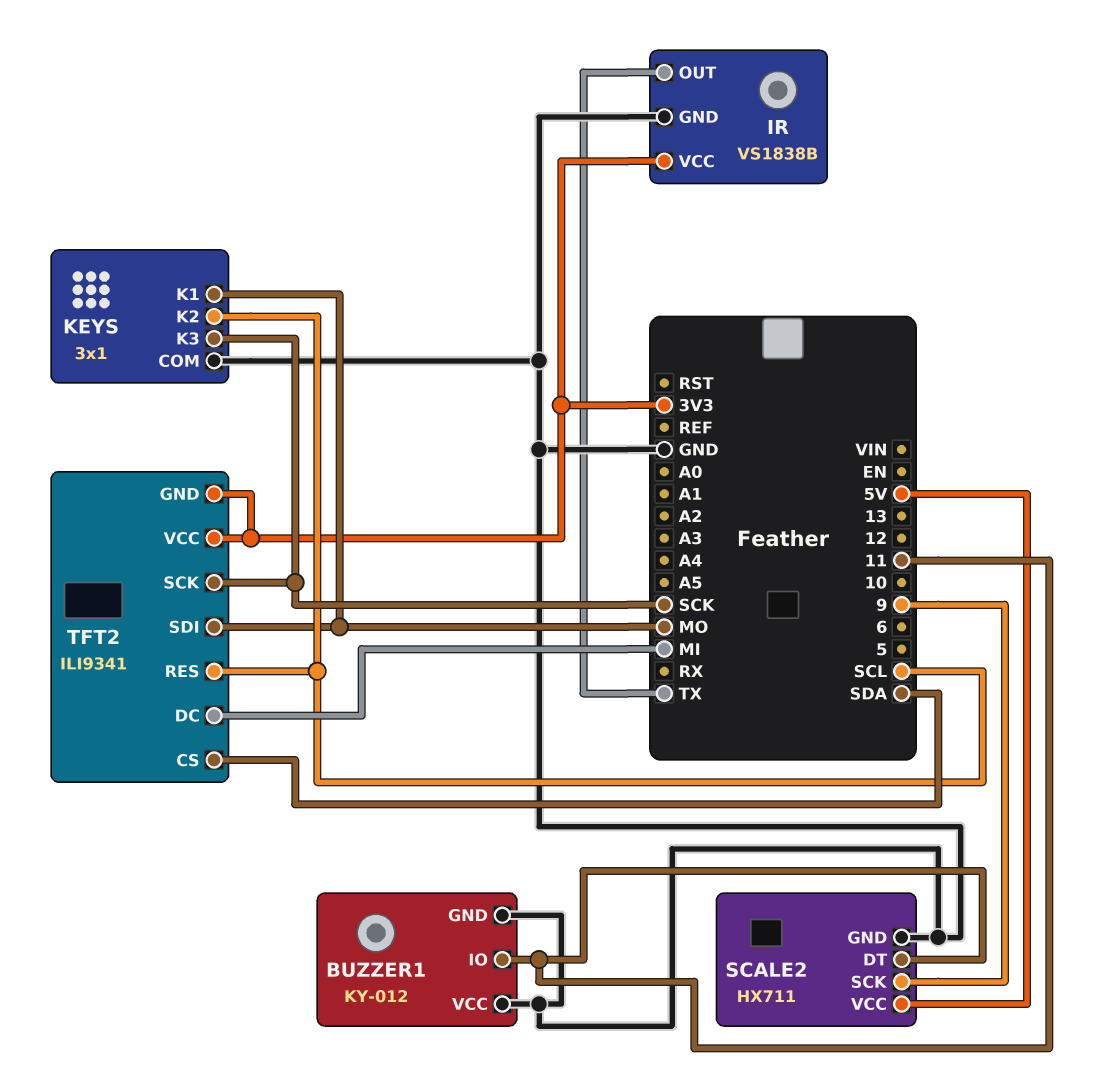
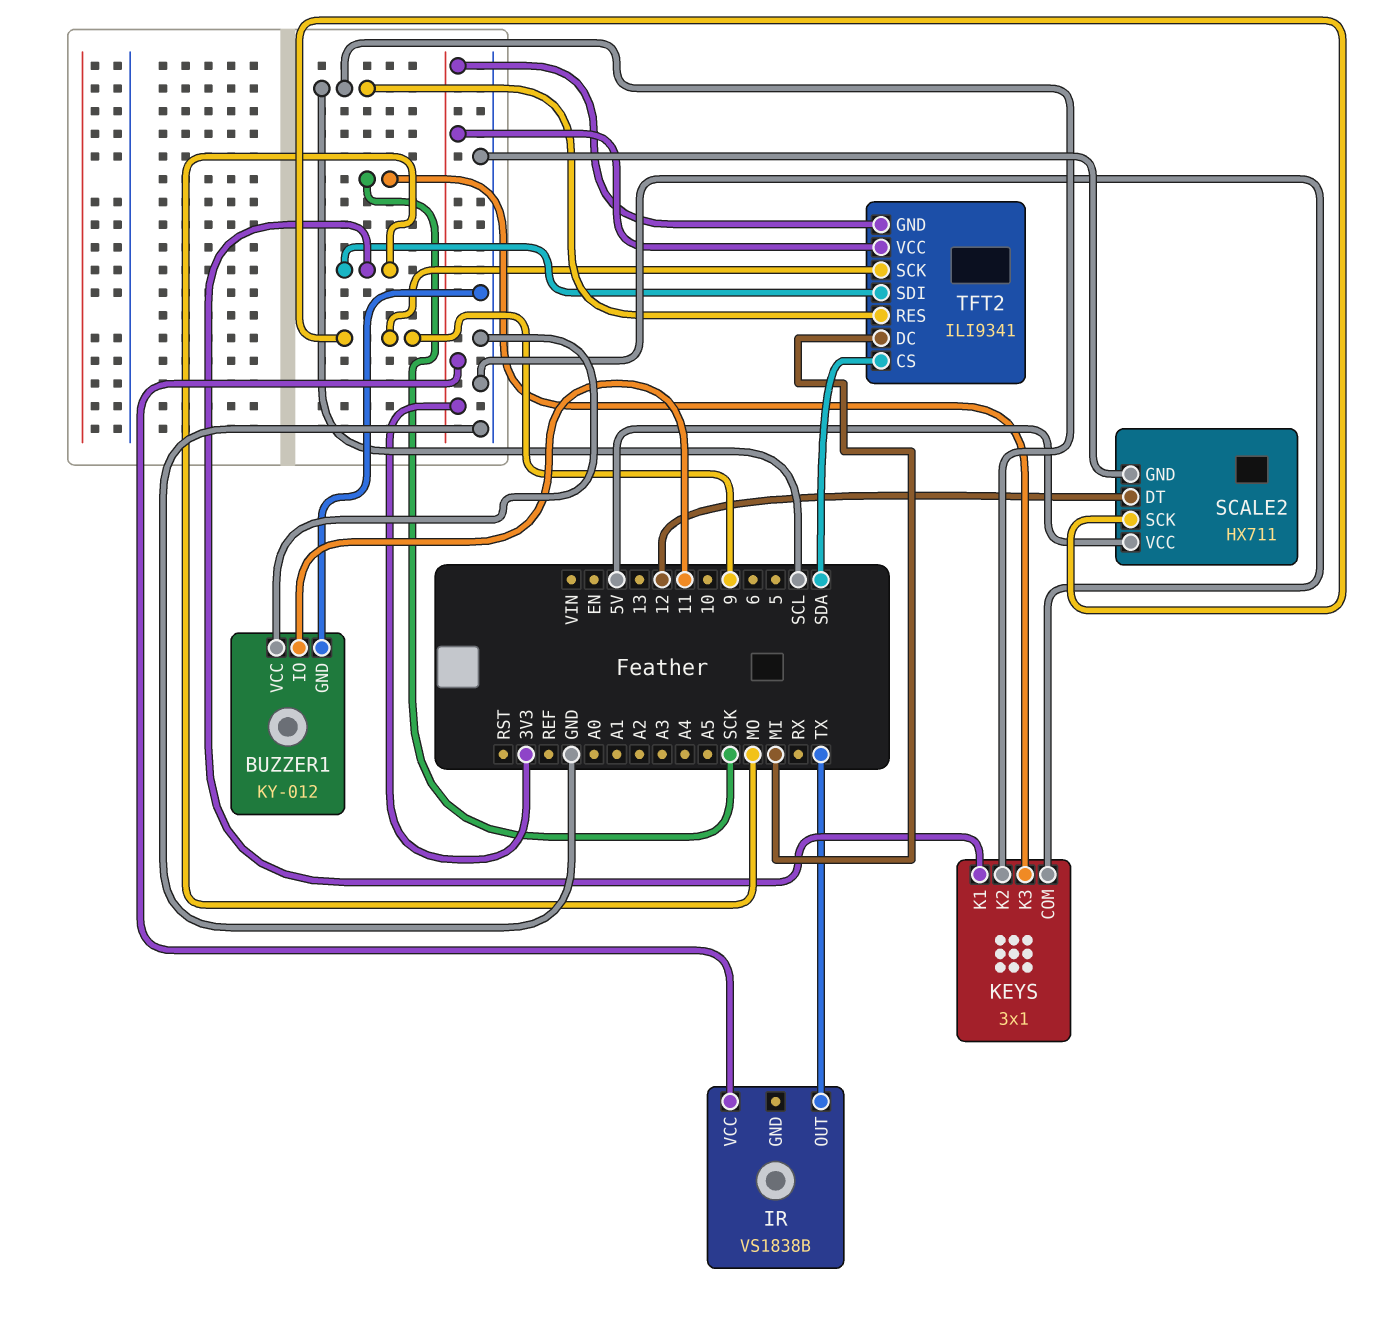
IR pin GND: GND -> none
SCALE2 pin DT: 11 -> 12
TFT2 pin SCK: SCK -> 9

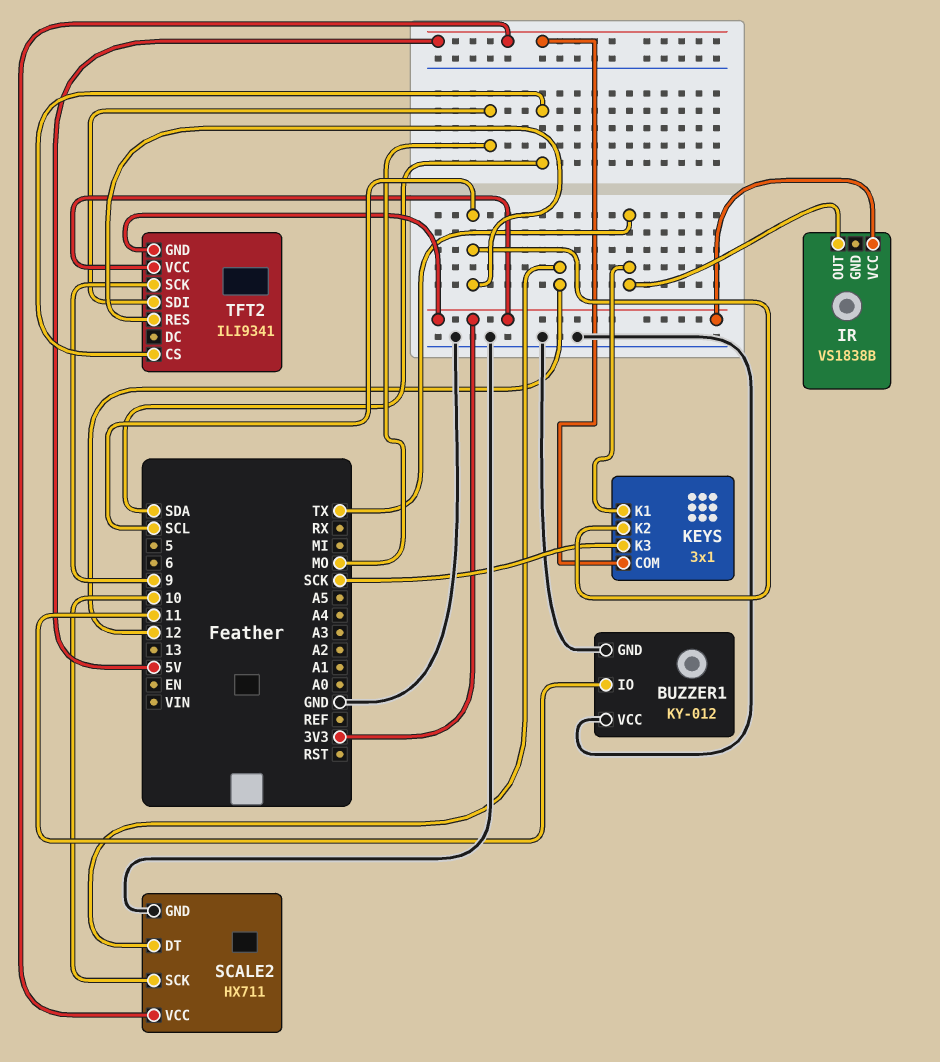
KEYS pin COM: GND -> 5V
KEYS pin K1: MO -> TX
SCALE2 pin SCK: 9 -> 10
TFT2 pin DC: MI -> none

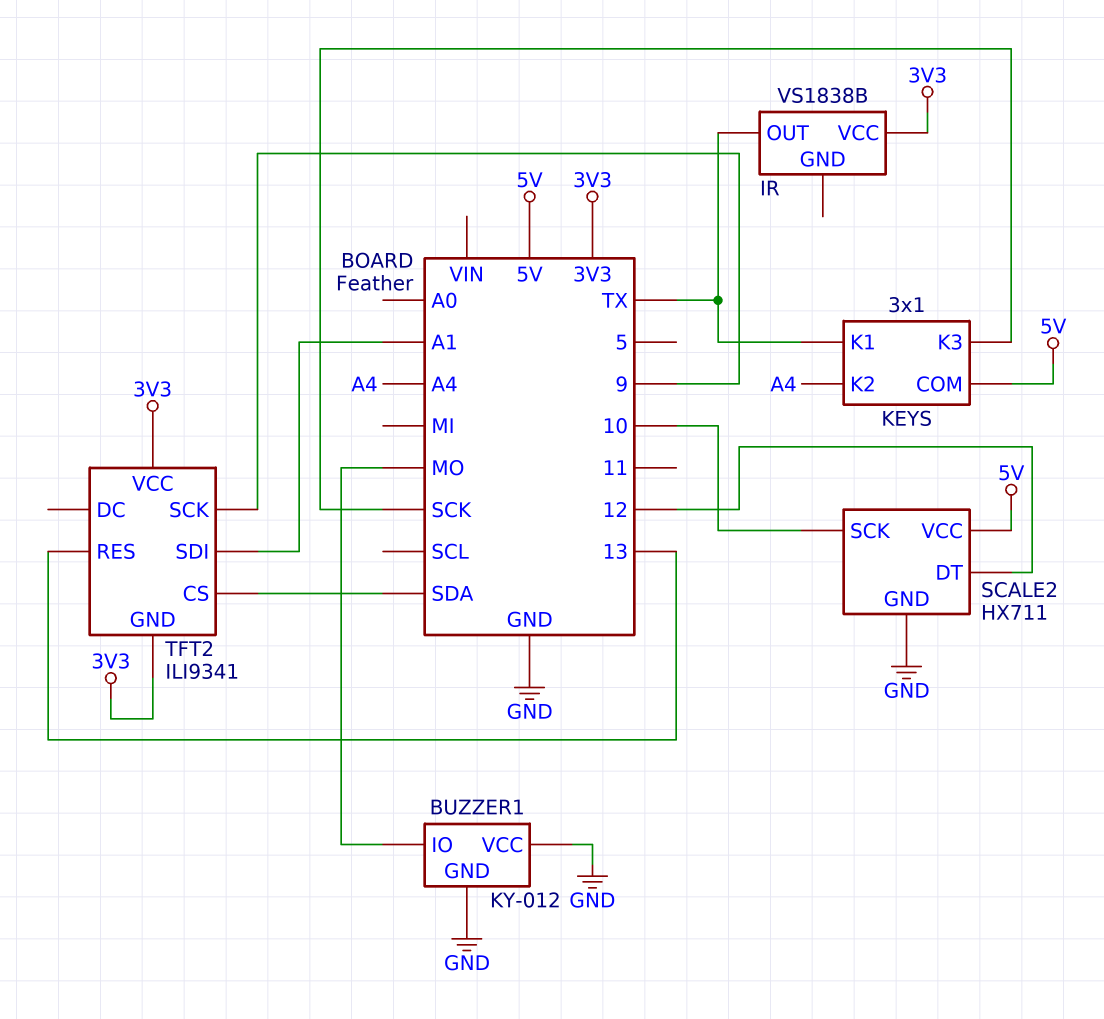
BUZZER1 pin IO: 11 -> MO
KEYS pin K2: SCL -> A4
TFT2 pin RES: SCL -> 13
TFT2 pin SDI: MO -> A1

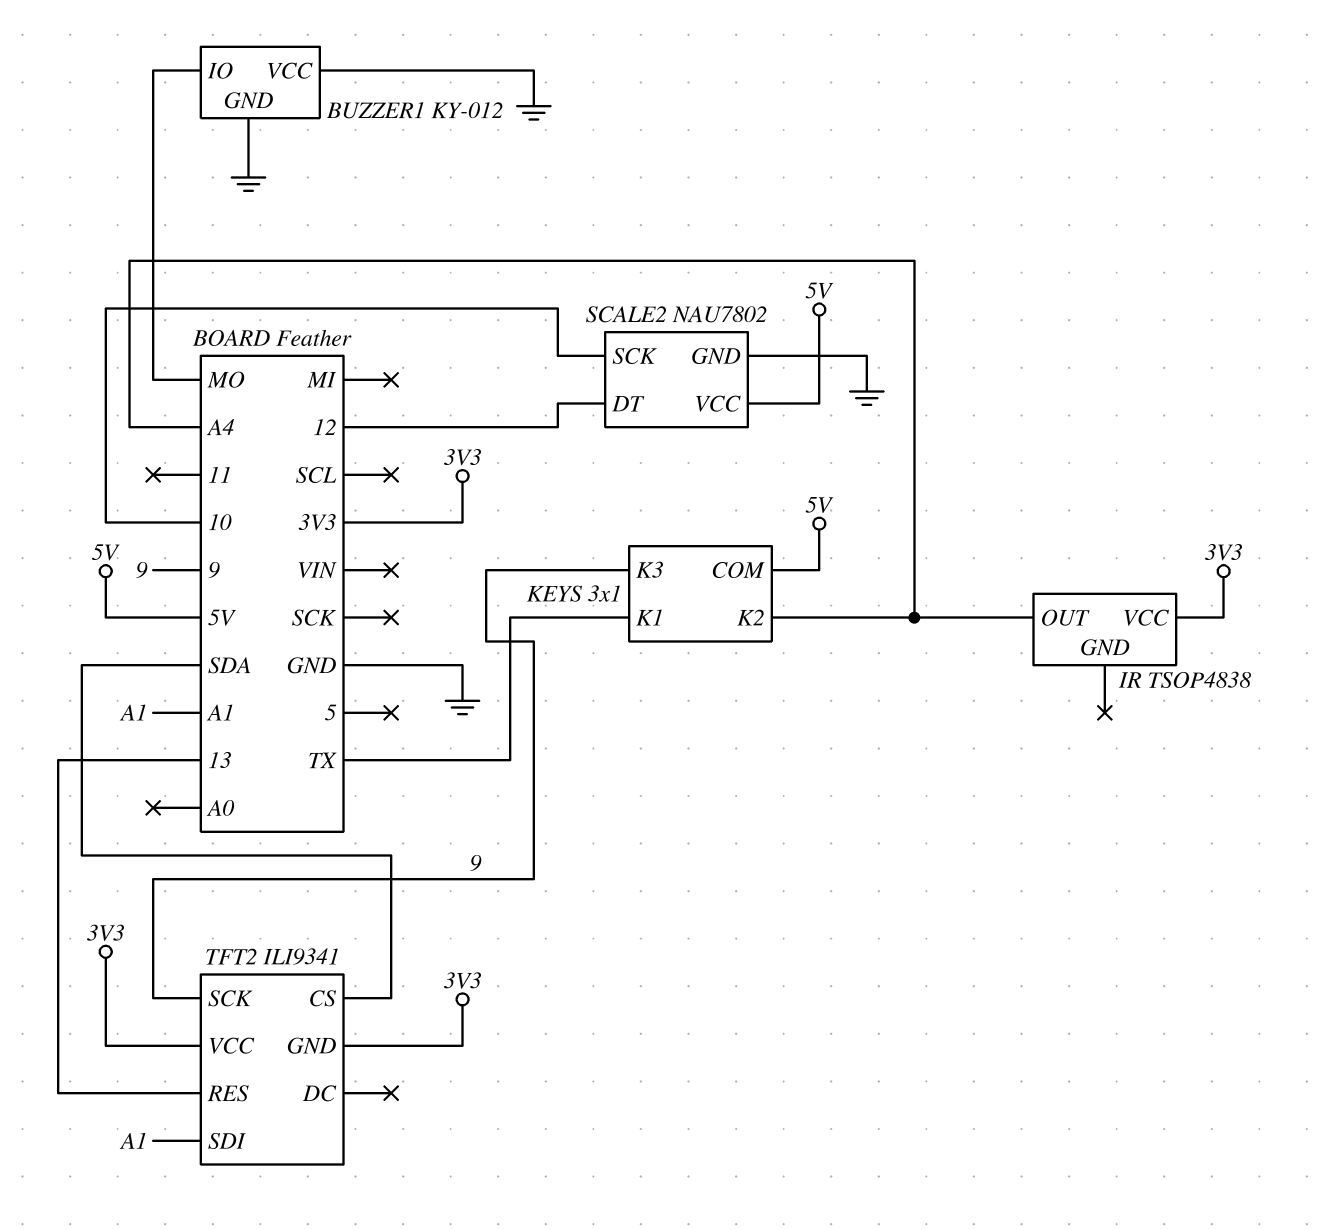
IR: VS1838B -> TSOP4838
IR pin OUT: TX -> A4
KEYS pin K3: SCK -> 9
SCALE2: HX711 -> NAU7802

